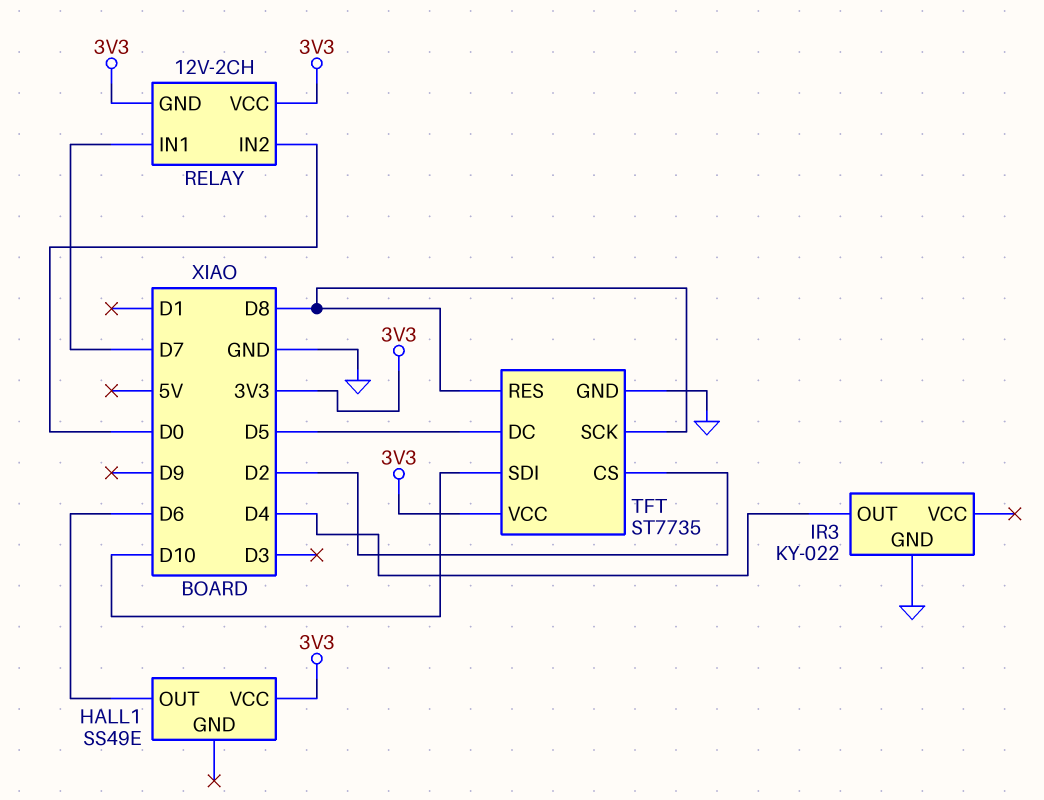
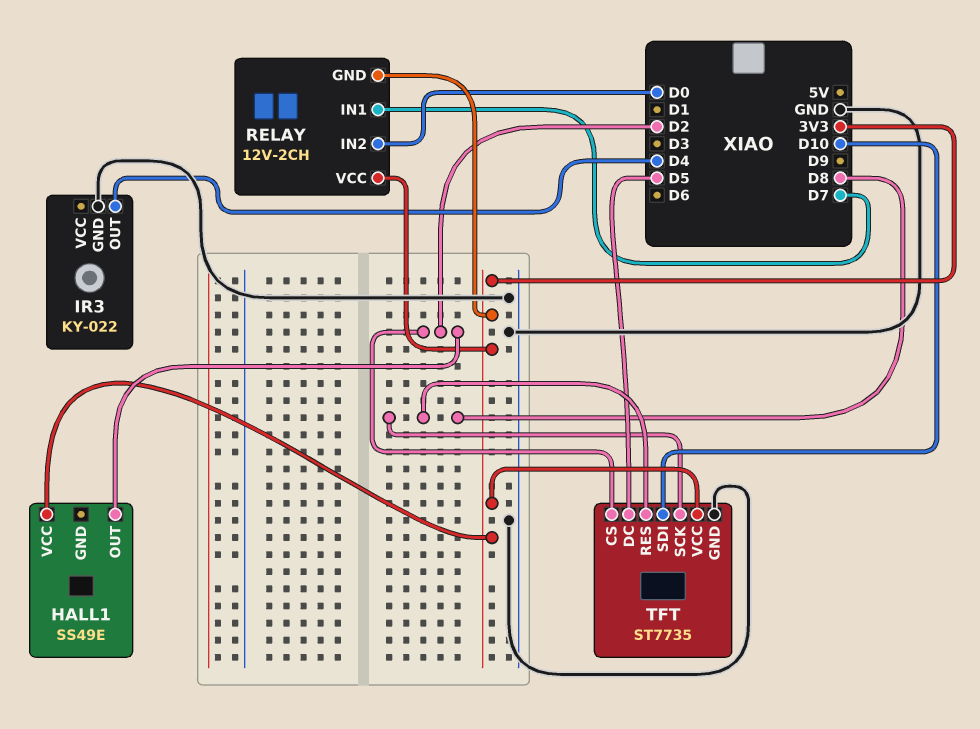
HALL1 pin OUT: D6 -> D2

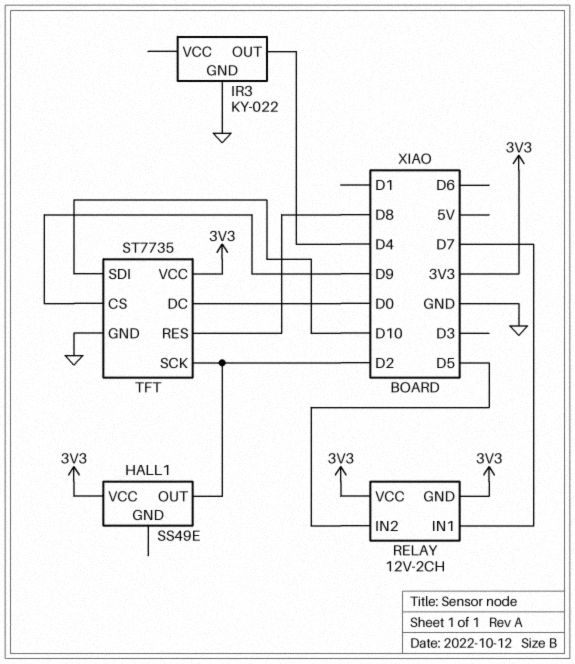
RELAY pin IN2: D0 -> D5
TFT pin CS: D2 -> D9
TFT pin DC: D5 -> D0
TFT pin SCK: D8 -> D2

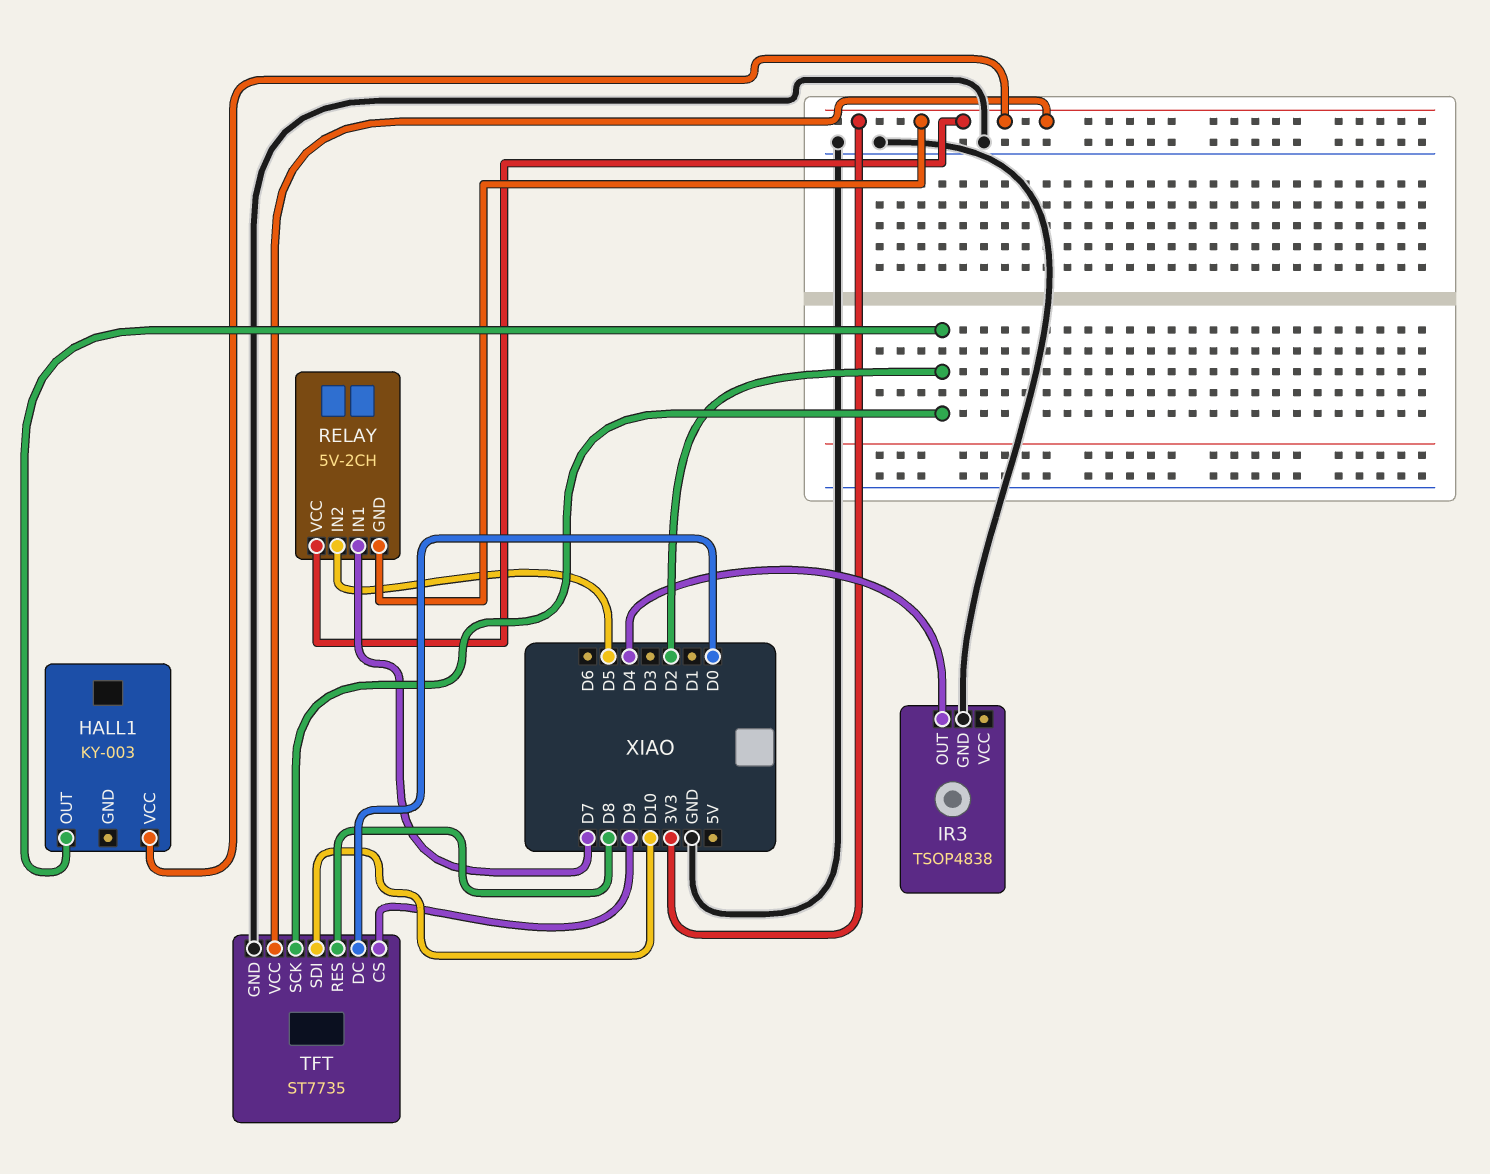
HALL1: SS49E -> KY-003
IR3: KY-022 -> TSOP4838
RELAY: 12V-2CH -> 5V-2CH

